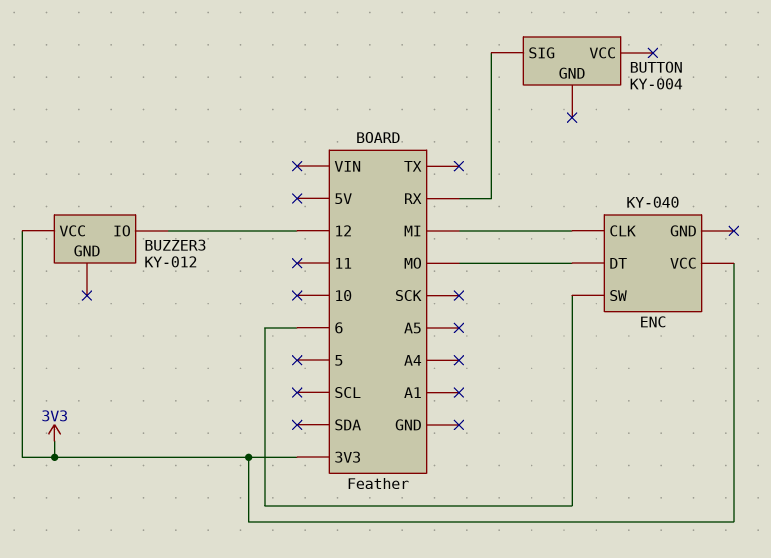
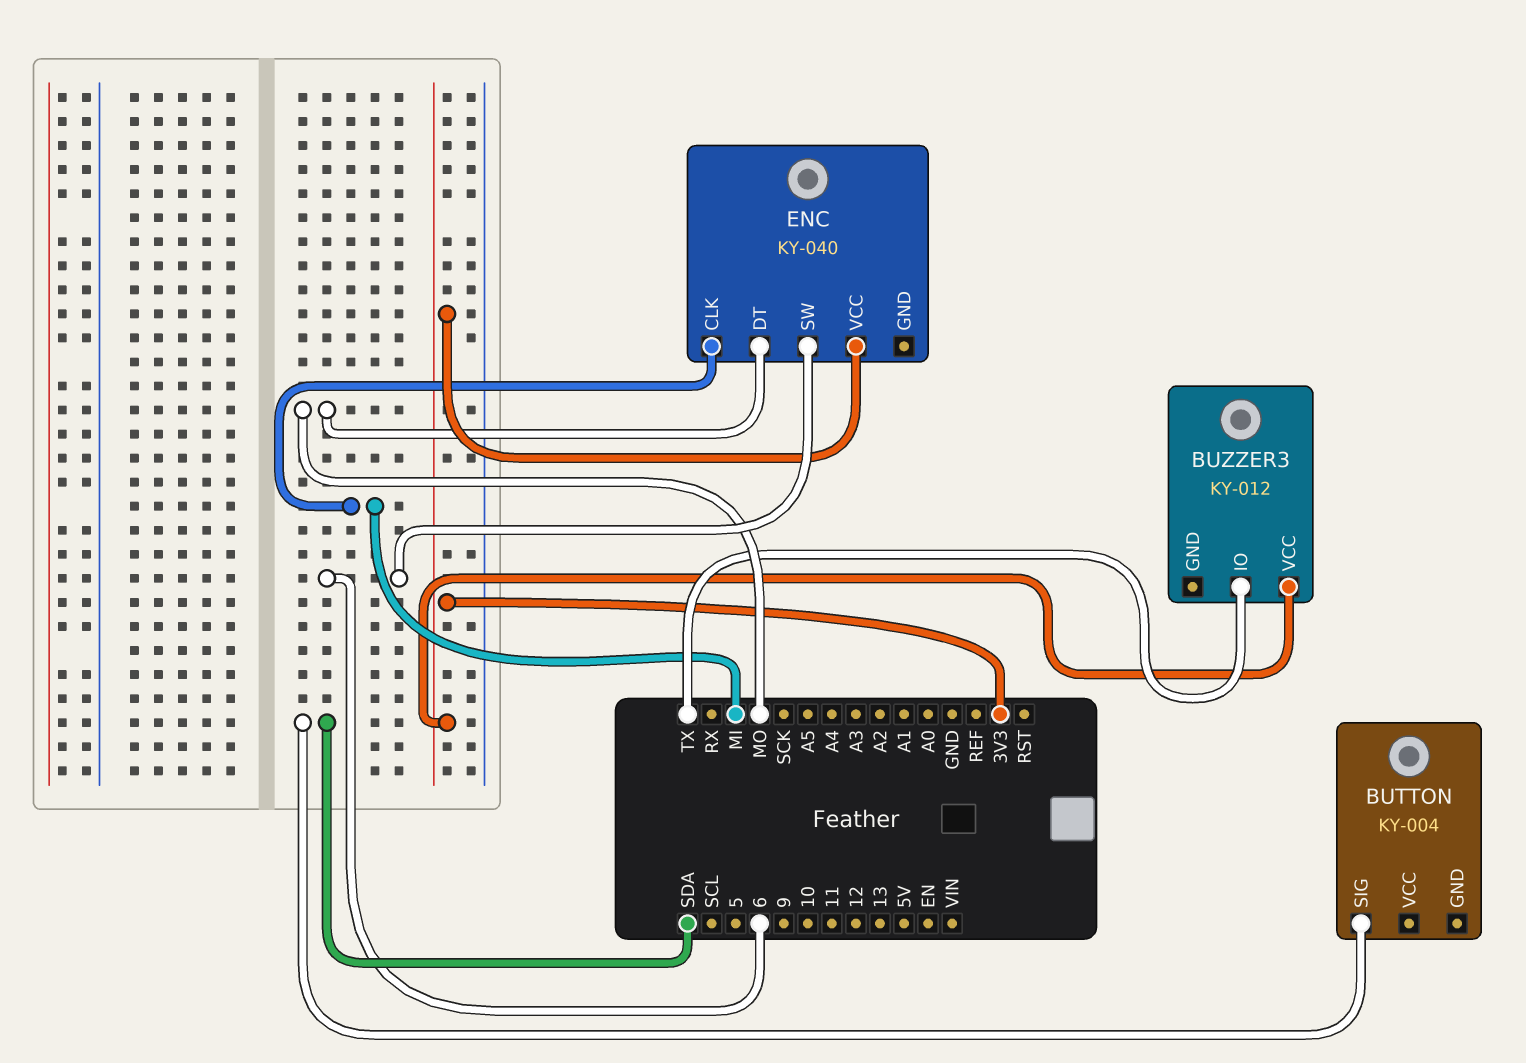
BUTTON pin SIG: RX -> SDA
BUZZER3 pin IO: 12 -> TX

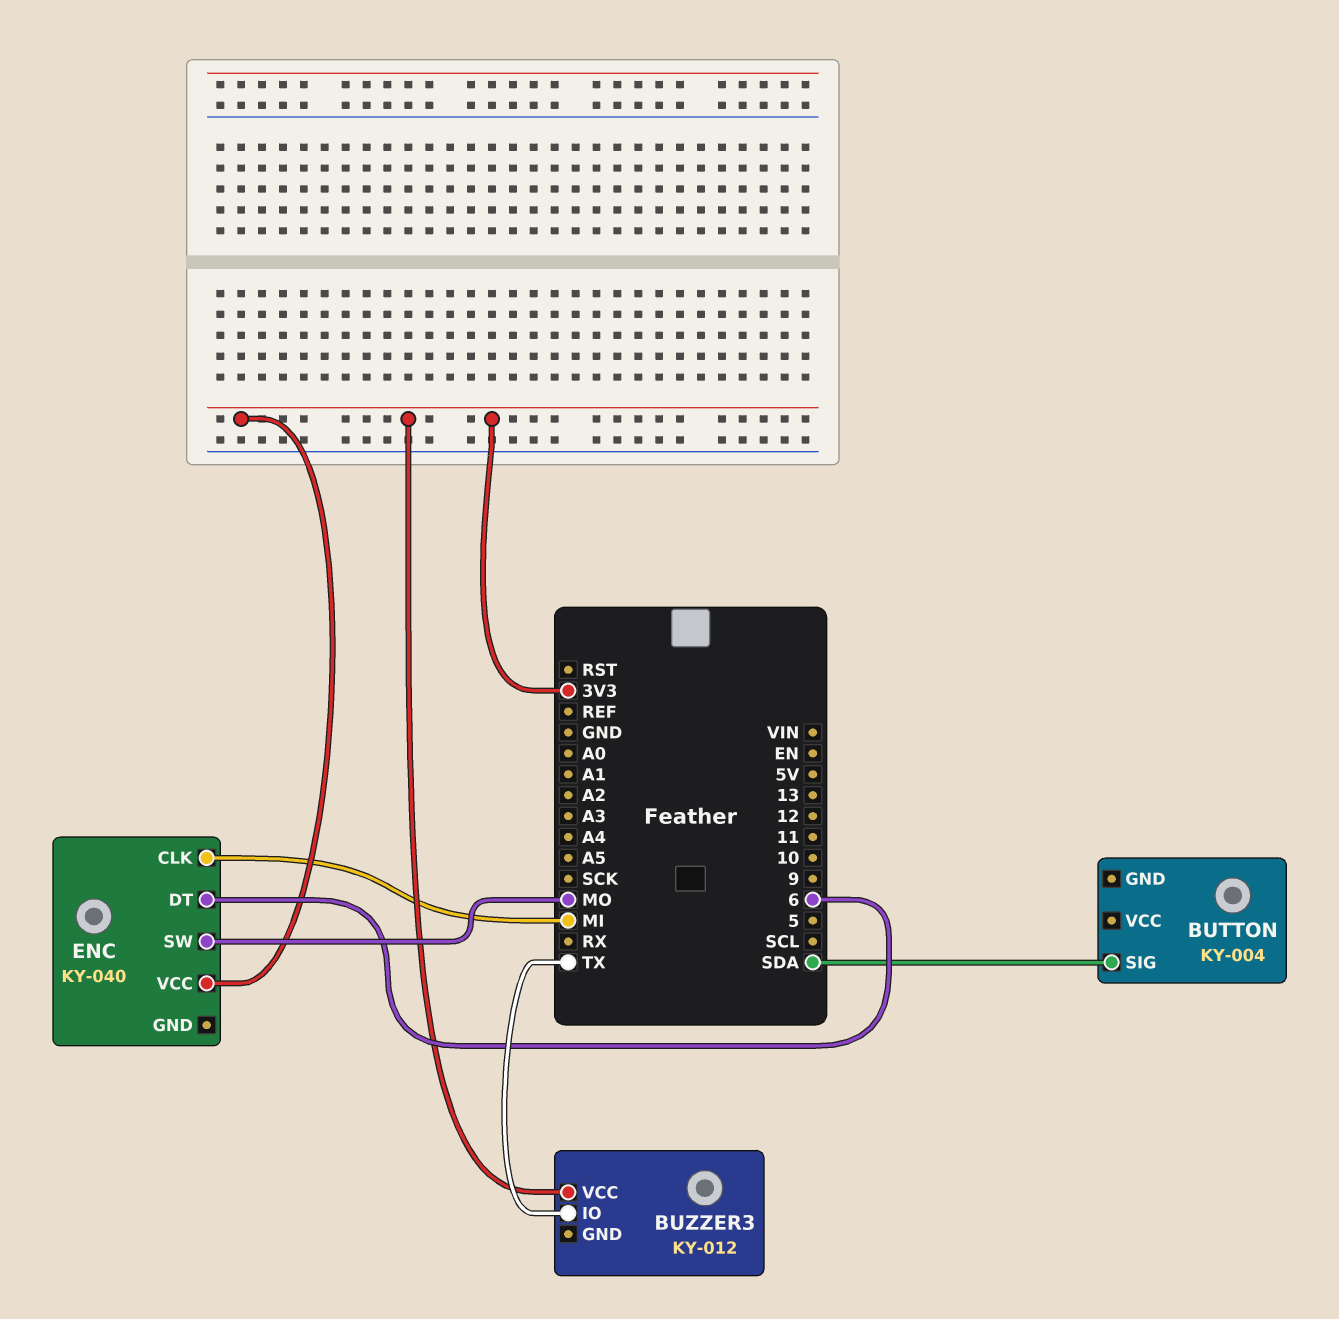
ENC pin DT: MO -> 6
ENC pin SW: 6 -> MO

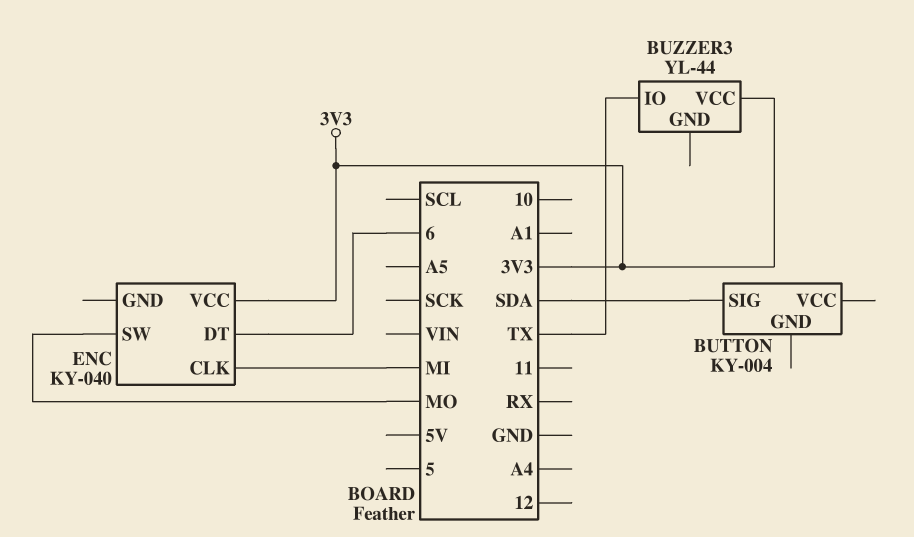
BUZZER3: KY-012 -> YL-44

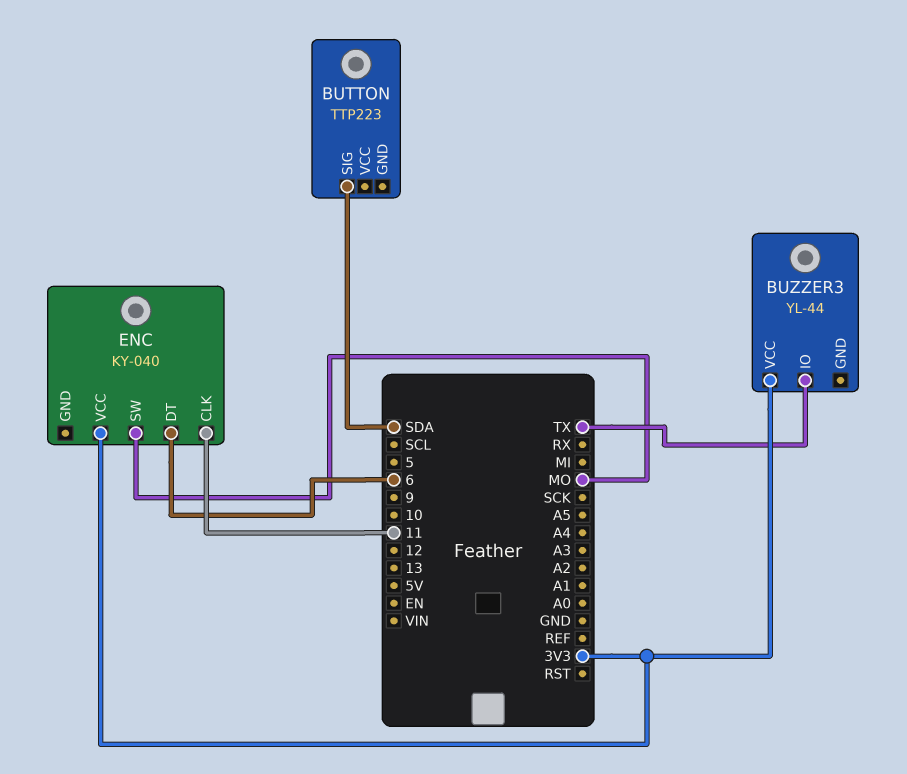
BUTTON: KY-004 -> TTP223
ENC pin CLK: MI -> 11

